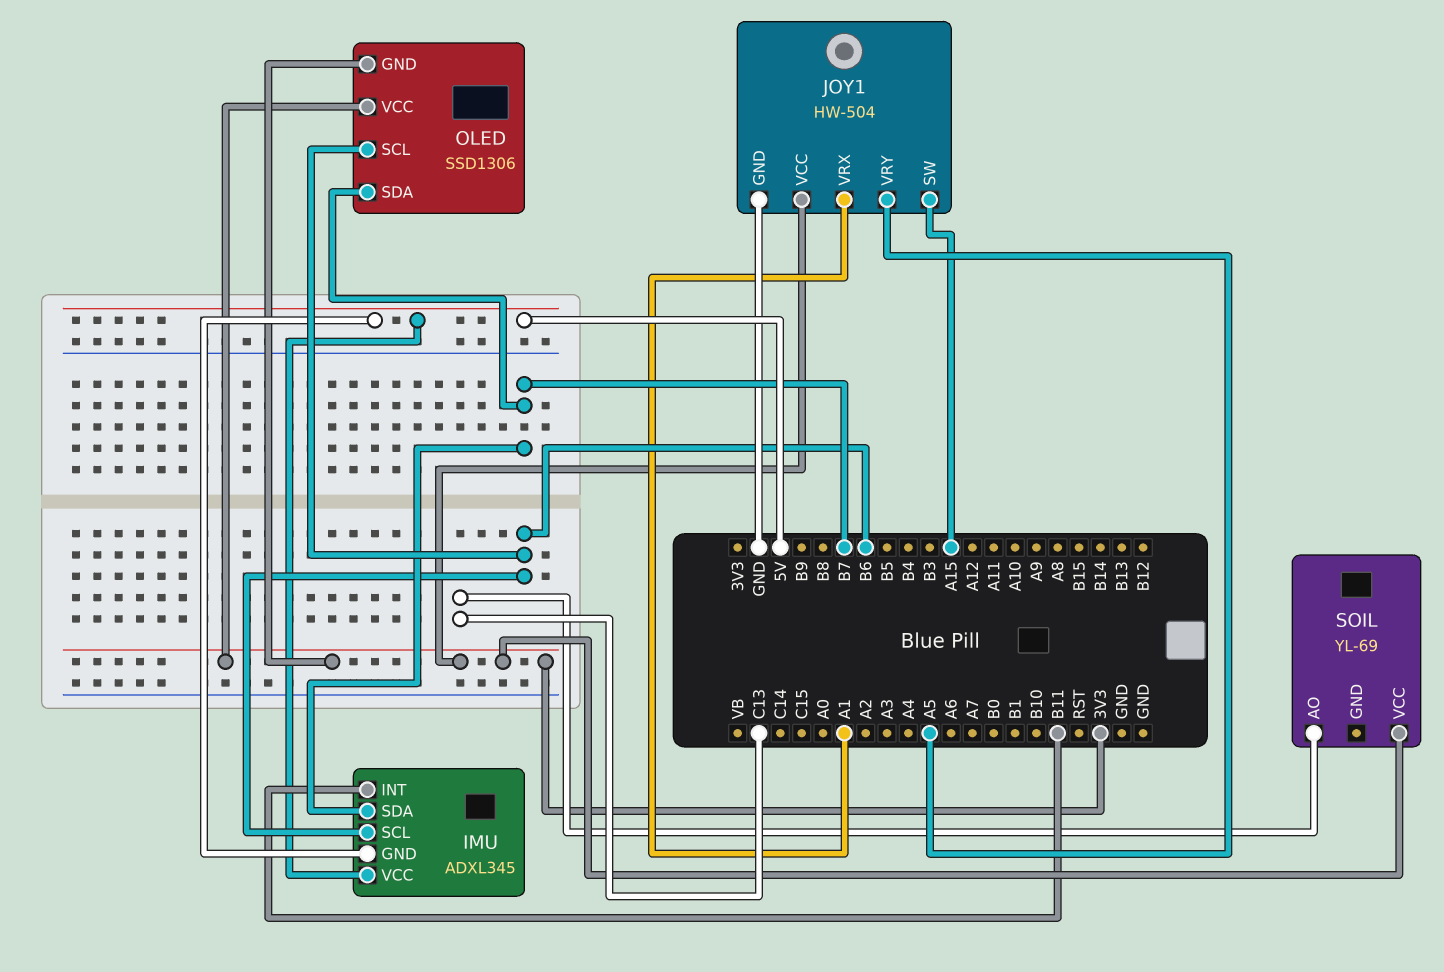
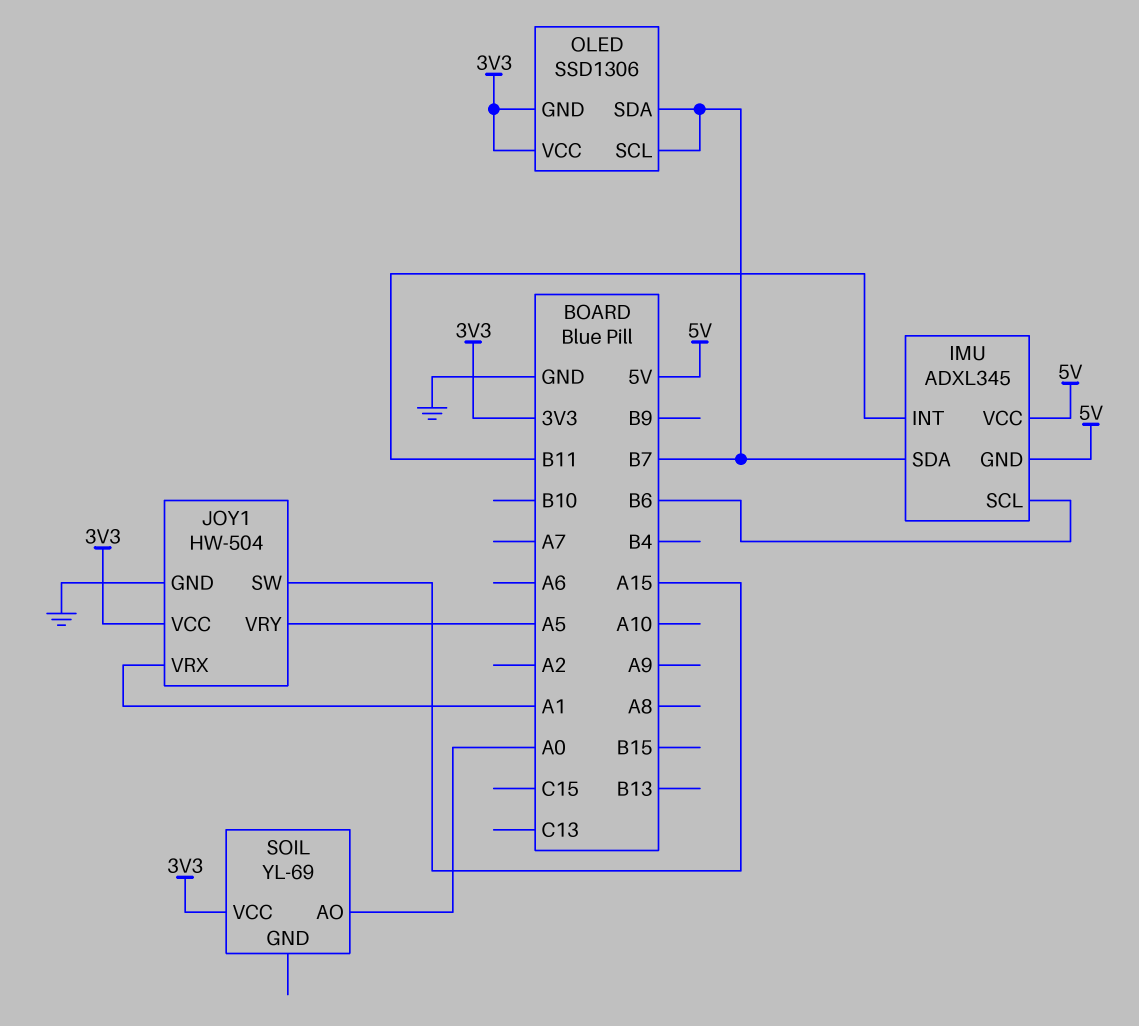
OLED pin SCL: B6 -> B7
SOIL pin AO: C13 -> A0

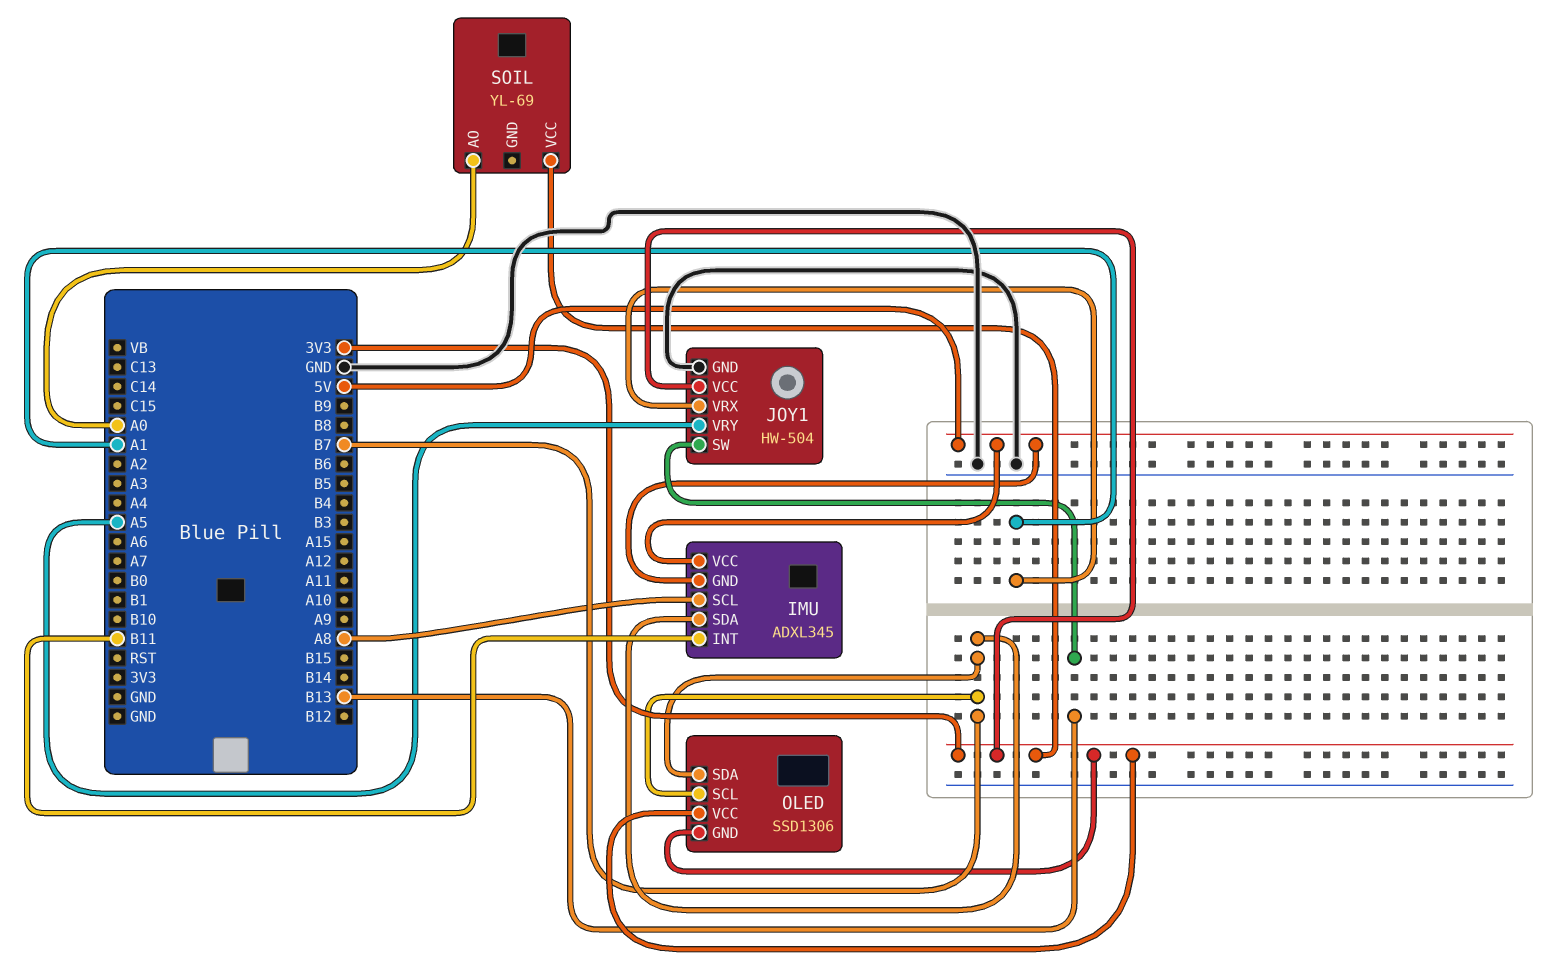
IMU pin SCL: B6 -> A8
JOY1 pin SW: A15 -> B13

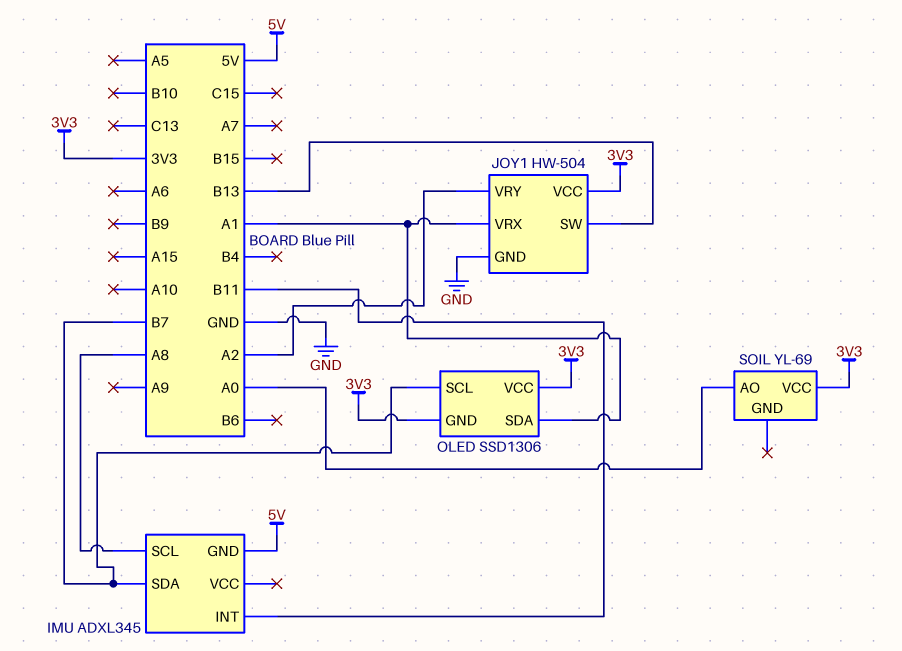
IMU pin VCC: 5V -> none
JOY1 pin VRY: A5 -> A2
OLED pin SDA: B7 -> A1

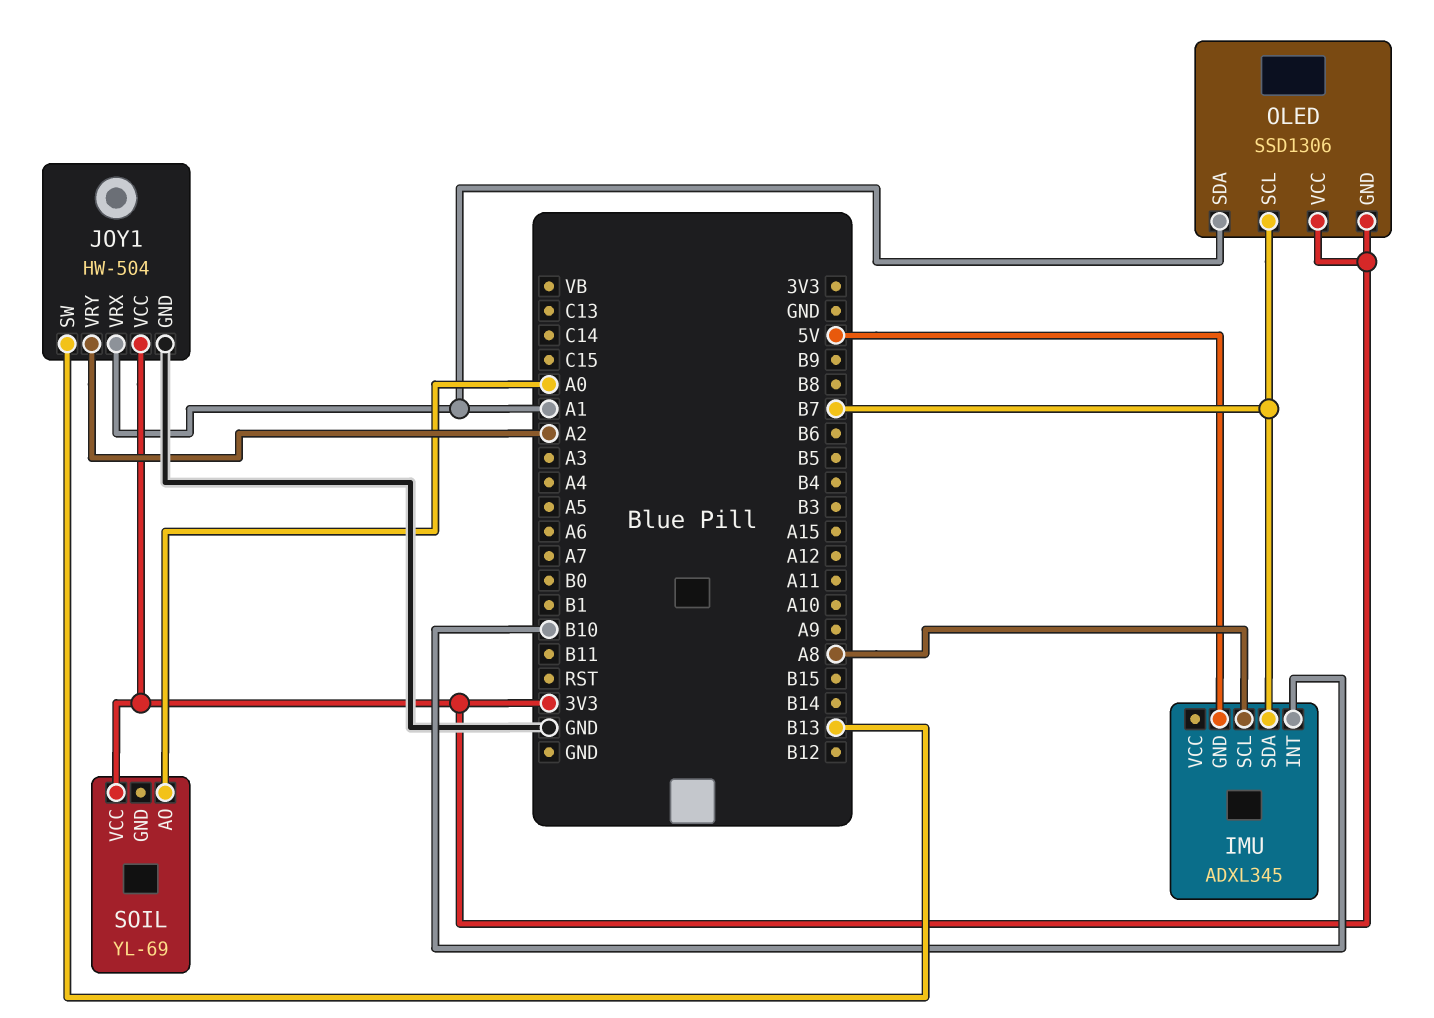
IMU pin INT: B11 -> B10

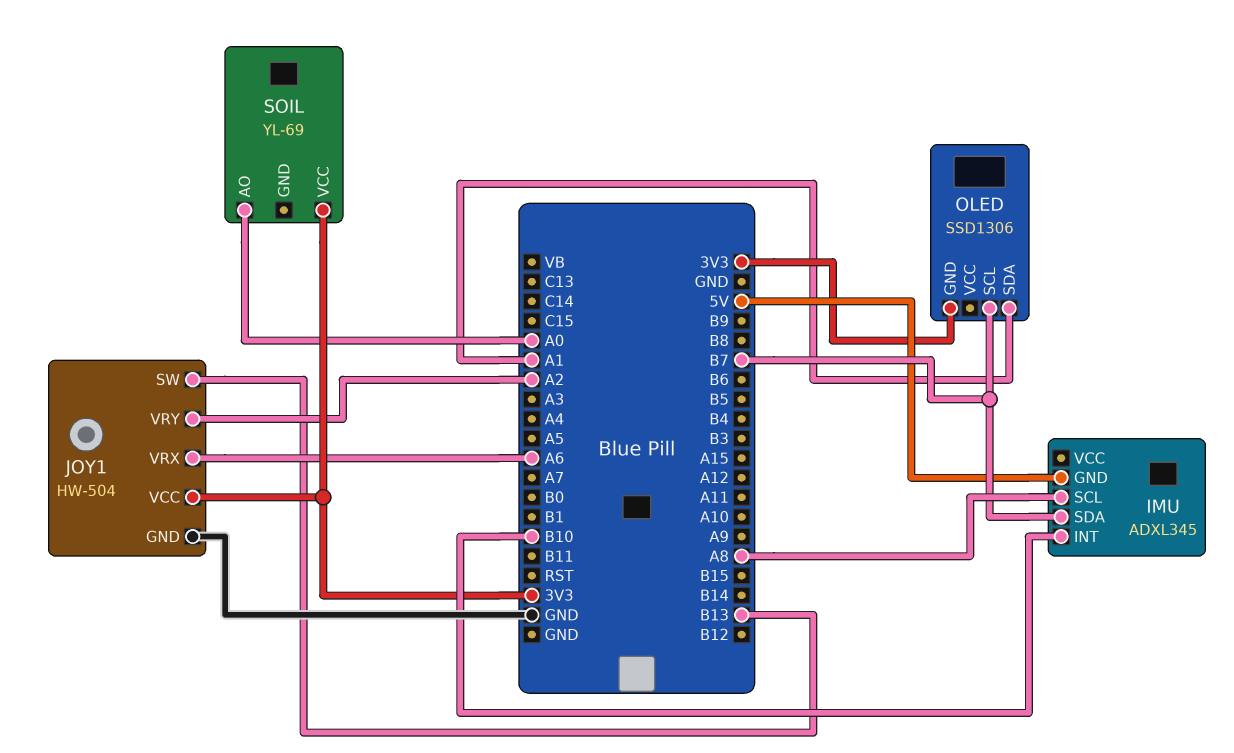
JOY1 pin VRX: A1 -> A6
OLED pin VCC: 3V3 -> none

